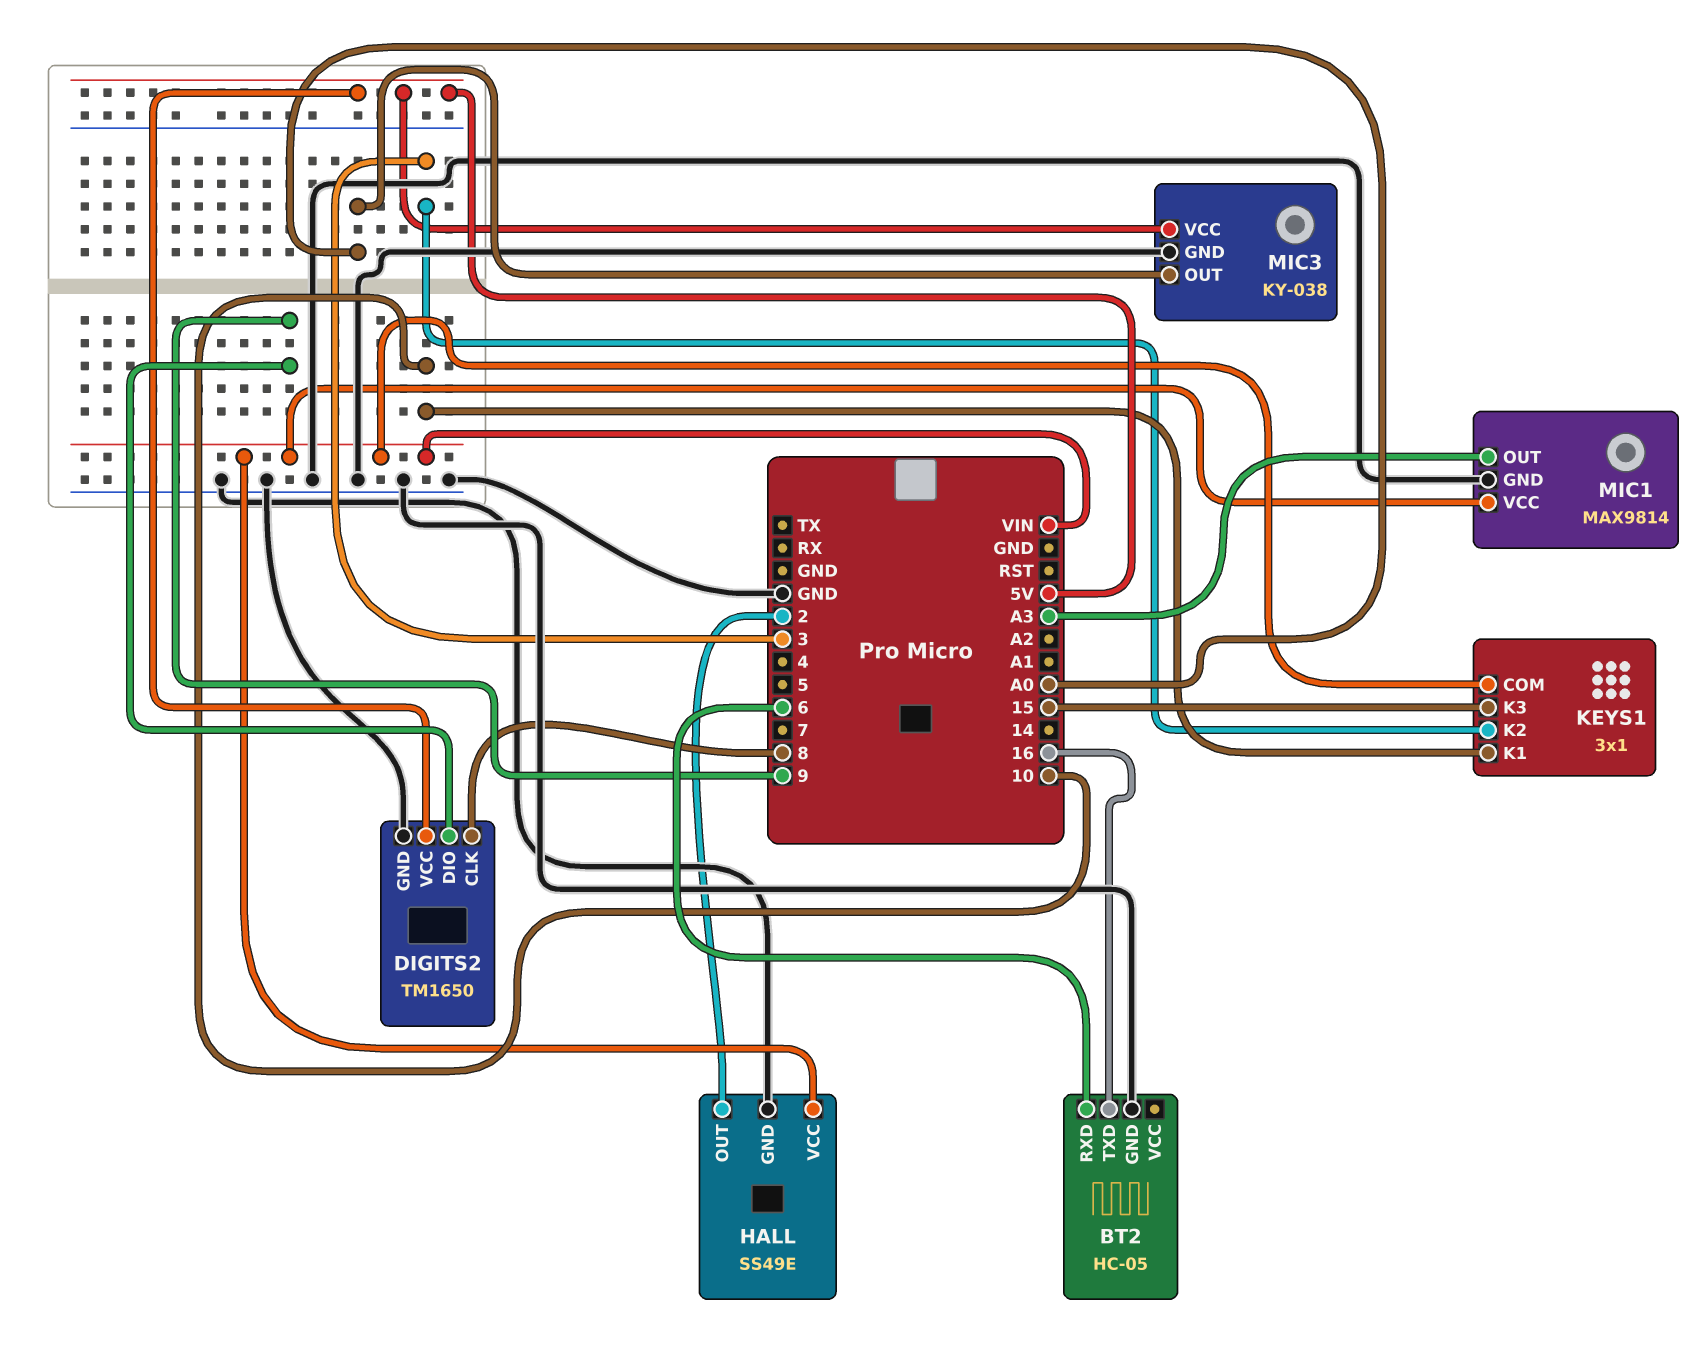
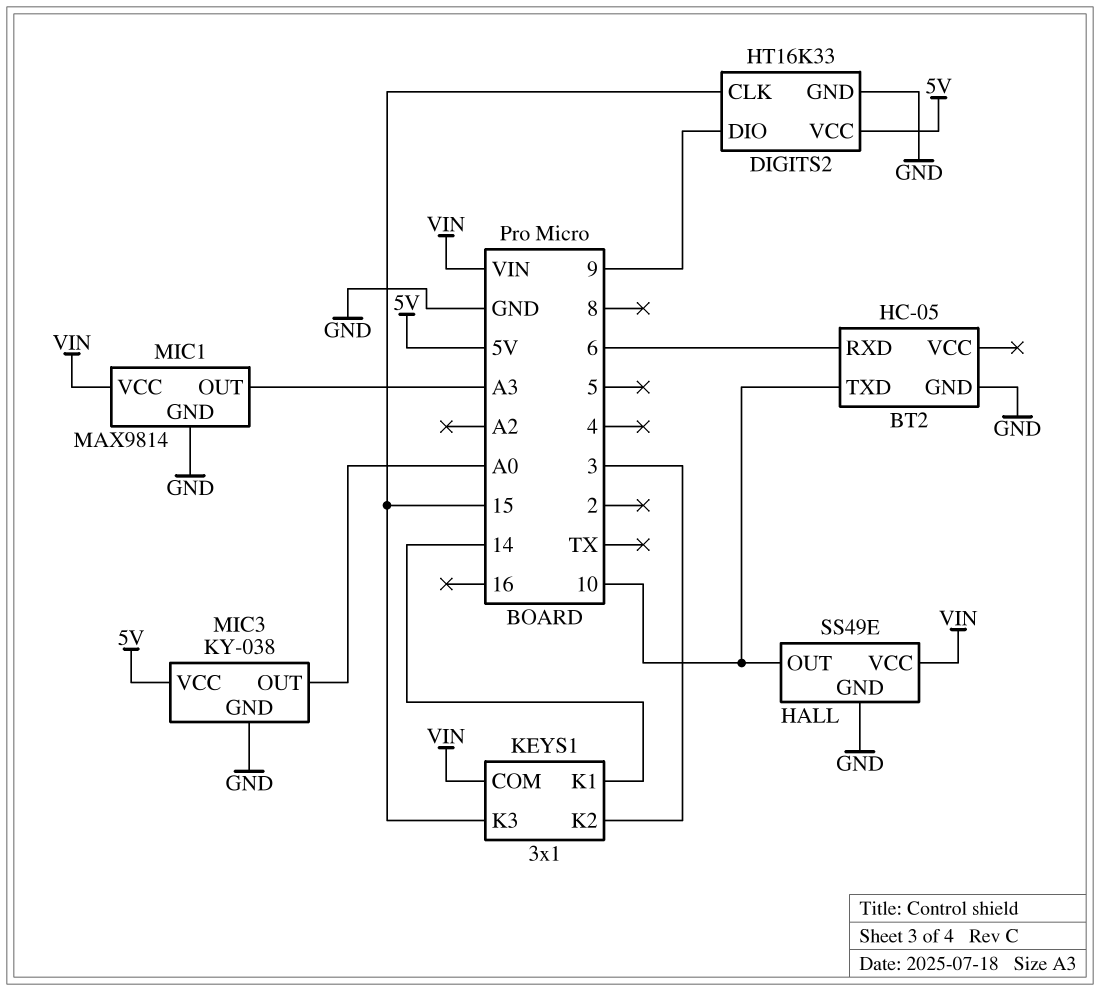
BT2 pin TXD: 16 -> 10
DIGITS2: TM1650 -> HT16K33
DIGITS2 pin CLK: 8 -> 15
HALL pin OUT: 2 -> 10
KEYS1 pin K1: 10 -> 14

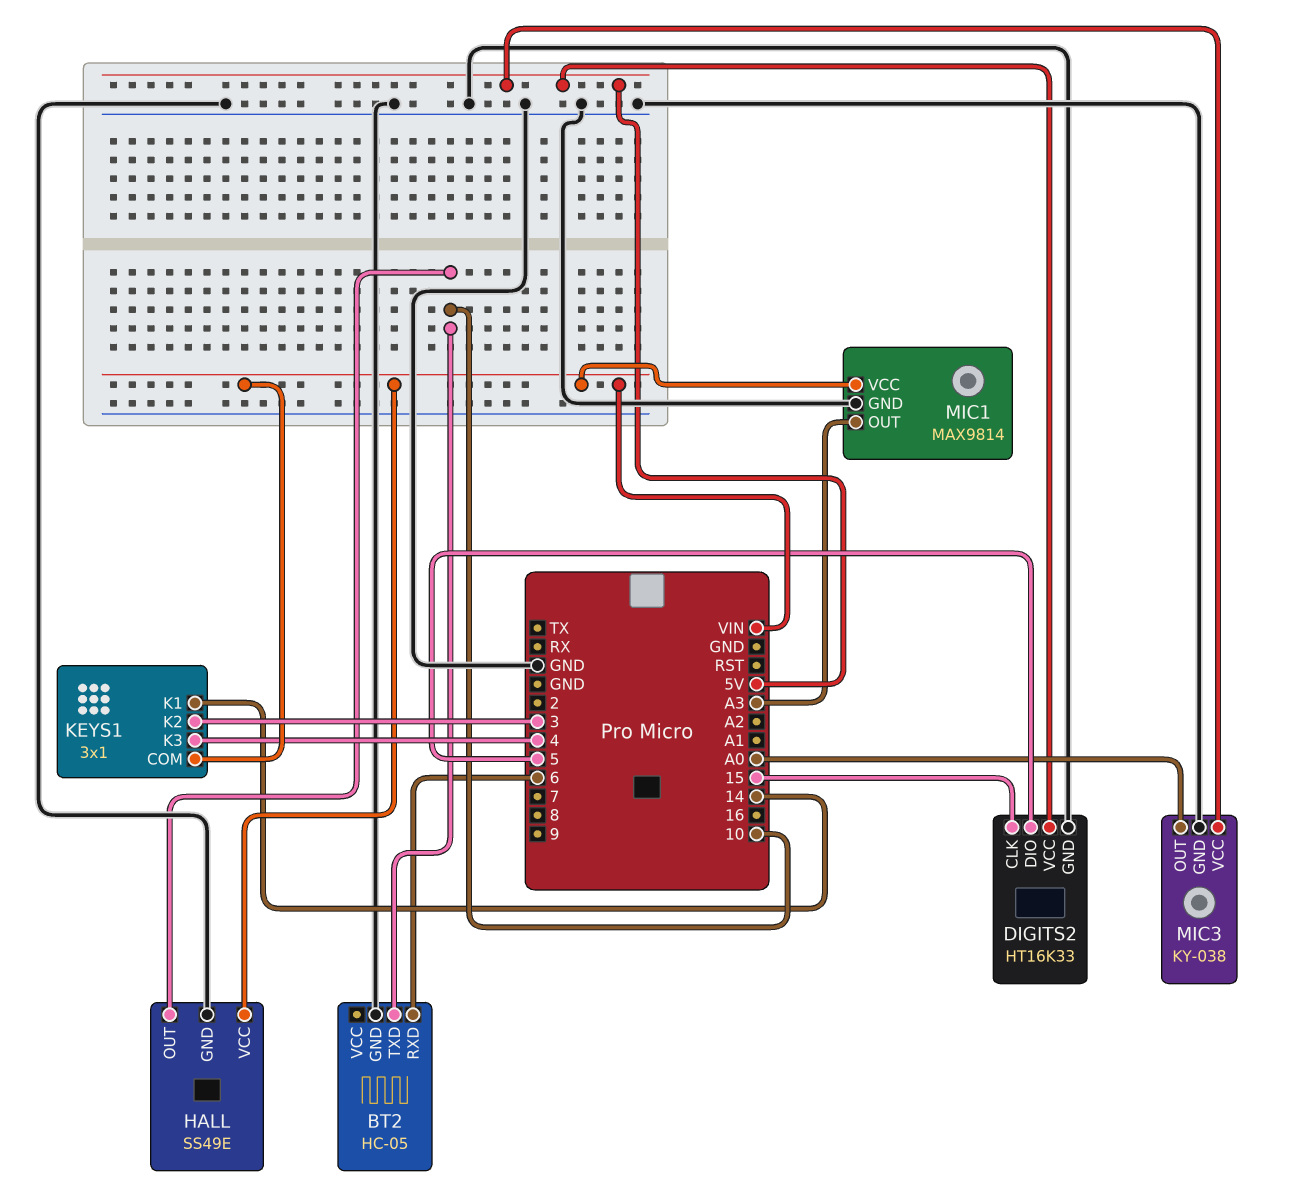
DIGITS2 pin DIO: 9 -> 5
KEYS1 pin K3: 15 -> 4

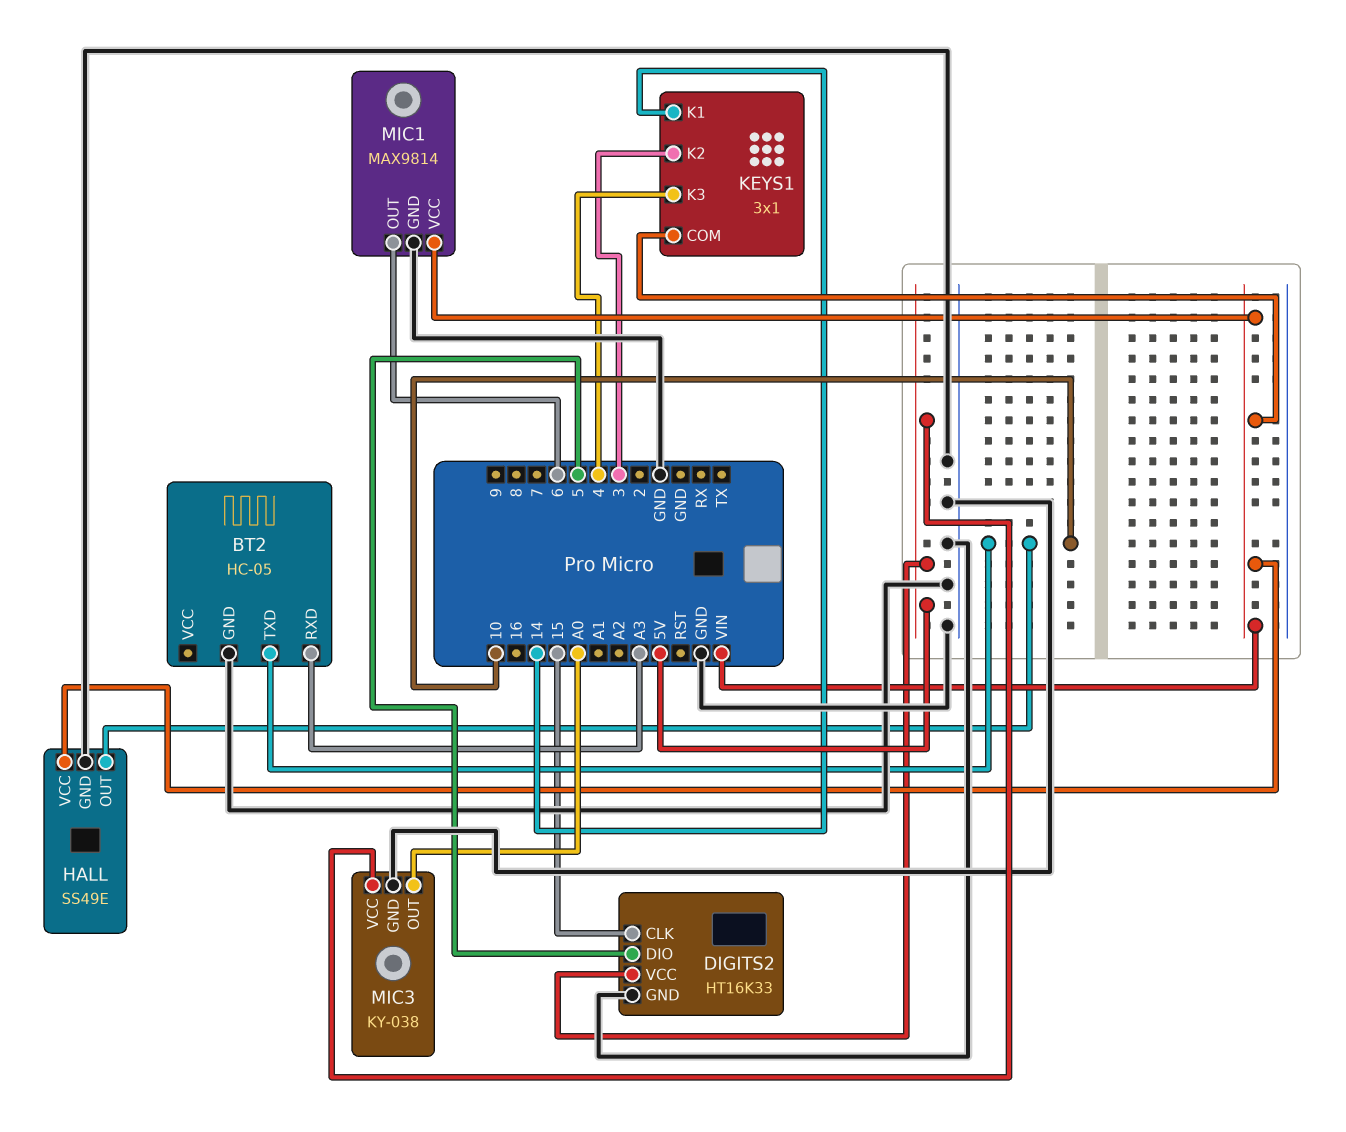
BT2 pin RXD: 6 -> A3
MIC1 pin OUT: A3 -> 6

